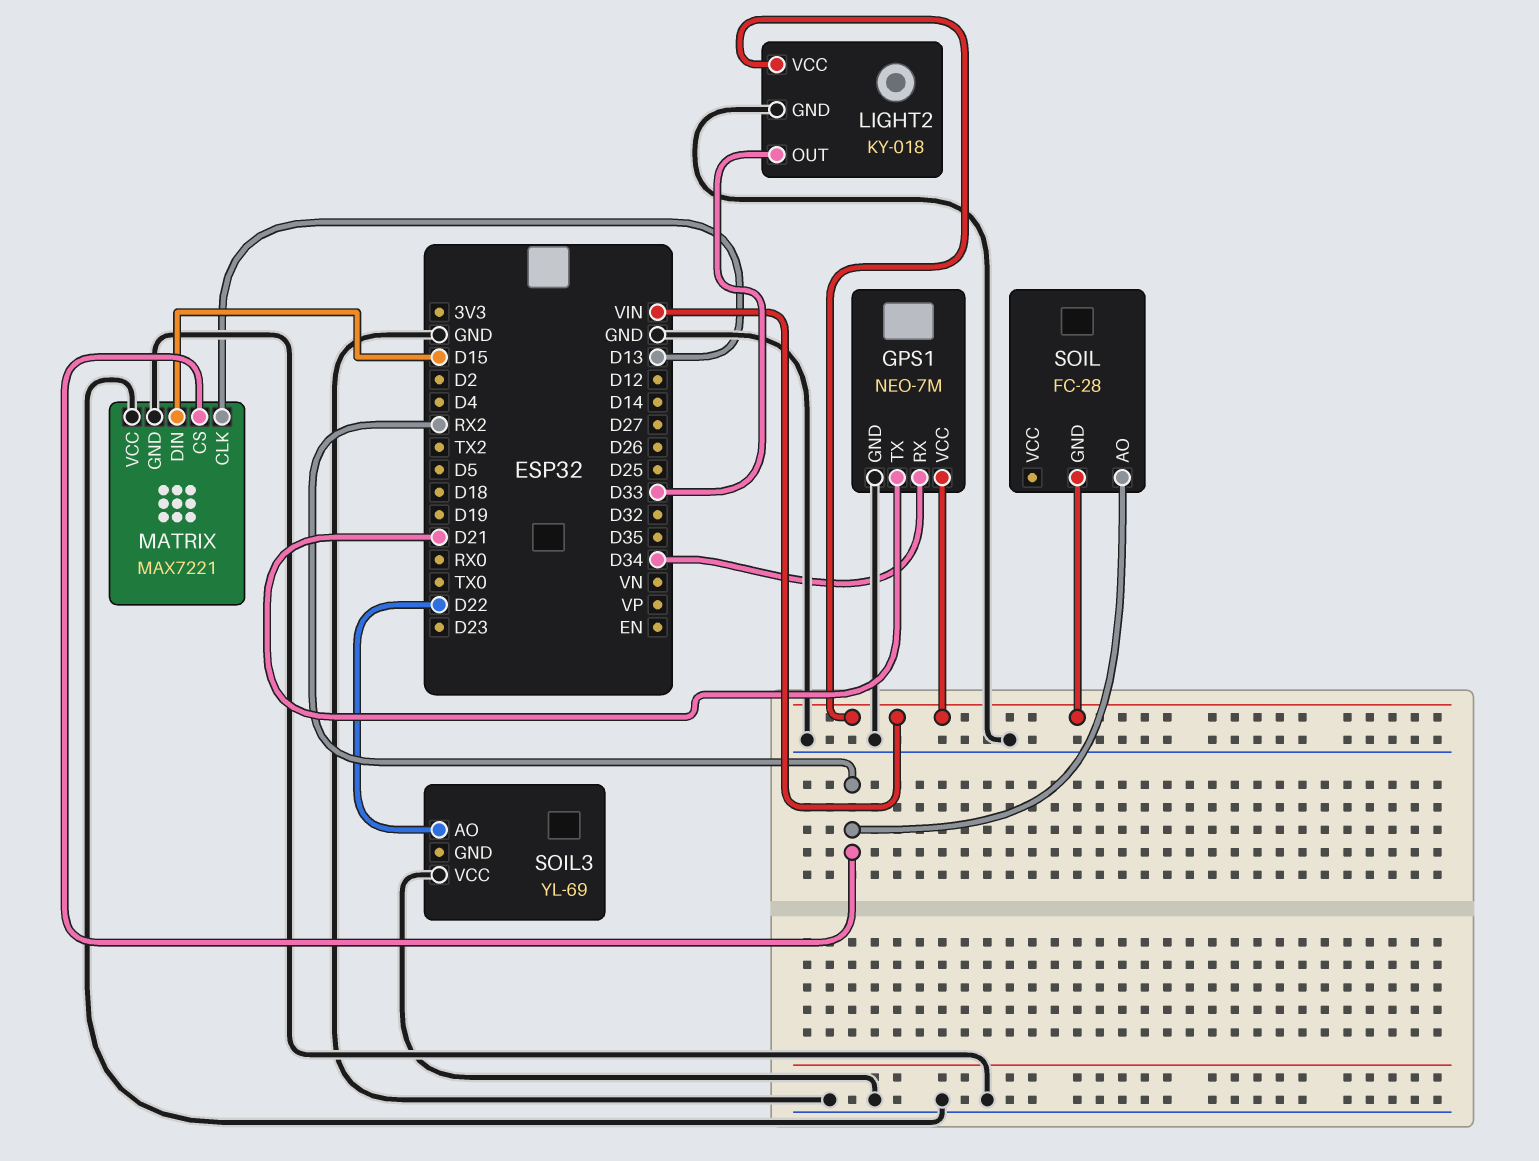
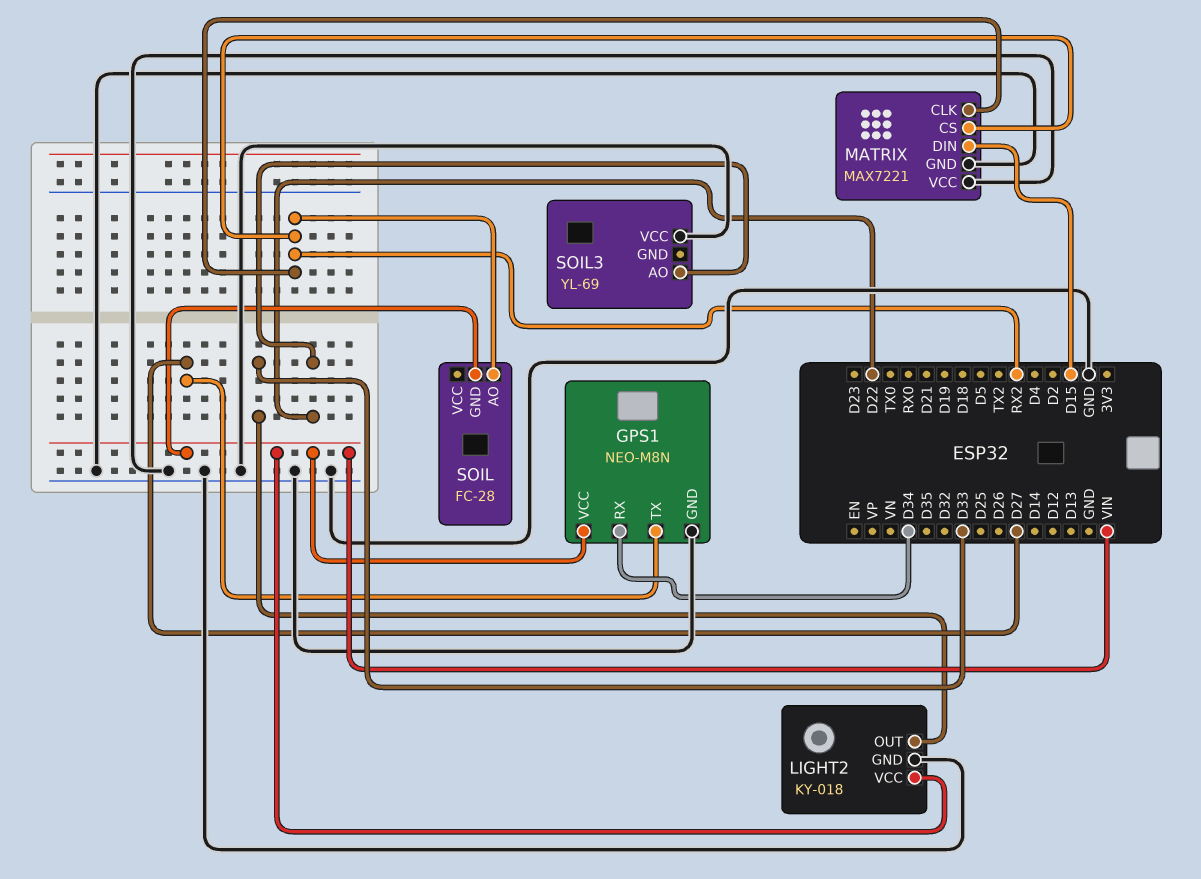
GPS1: NEO-7M -> NEO-M8N
GPS1 pin TX: D21 -> D27
MATRIX pin CLK: D13 -> RX2

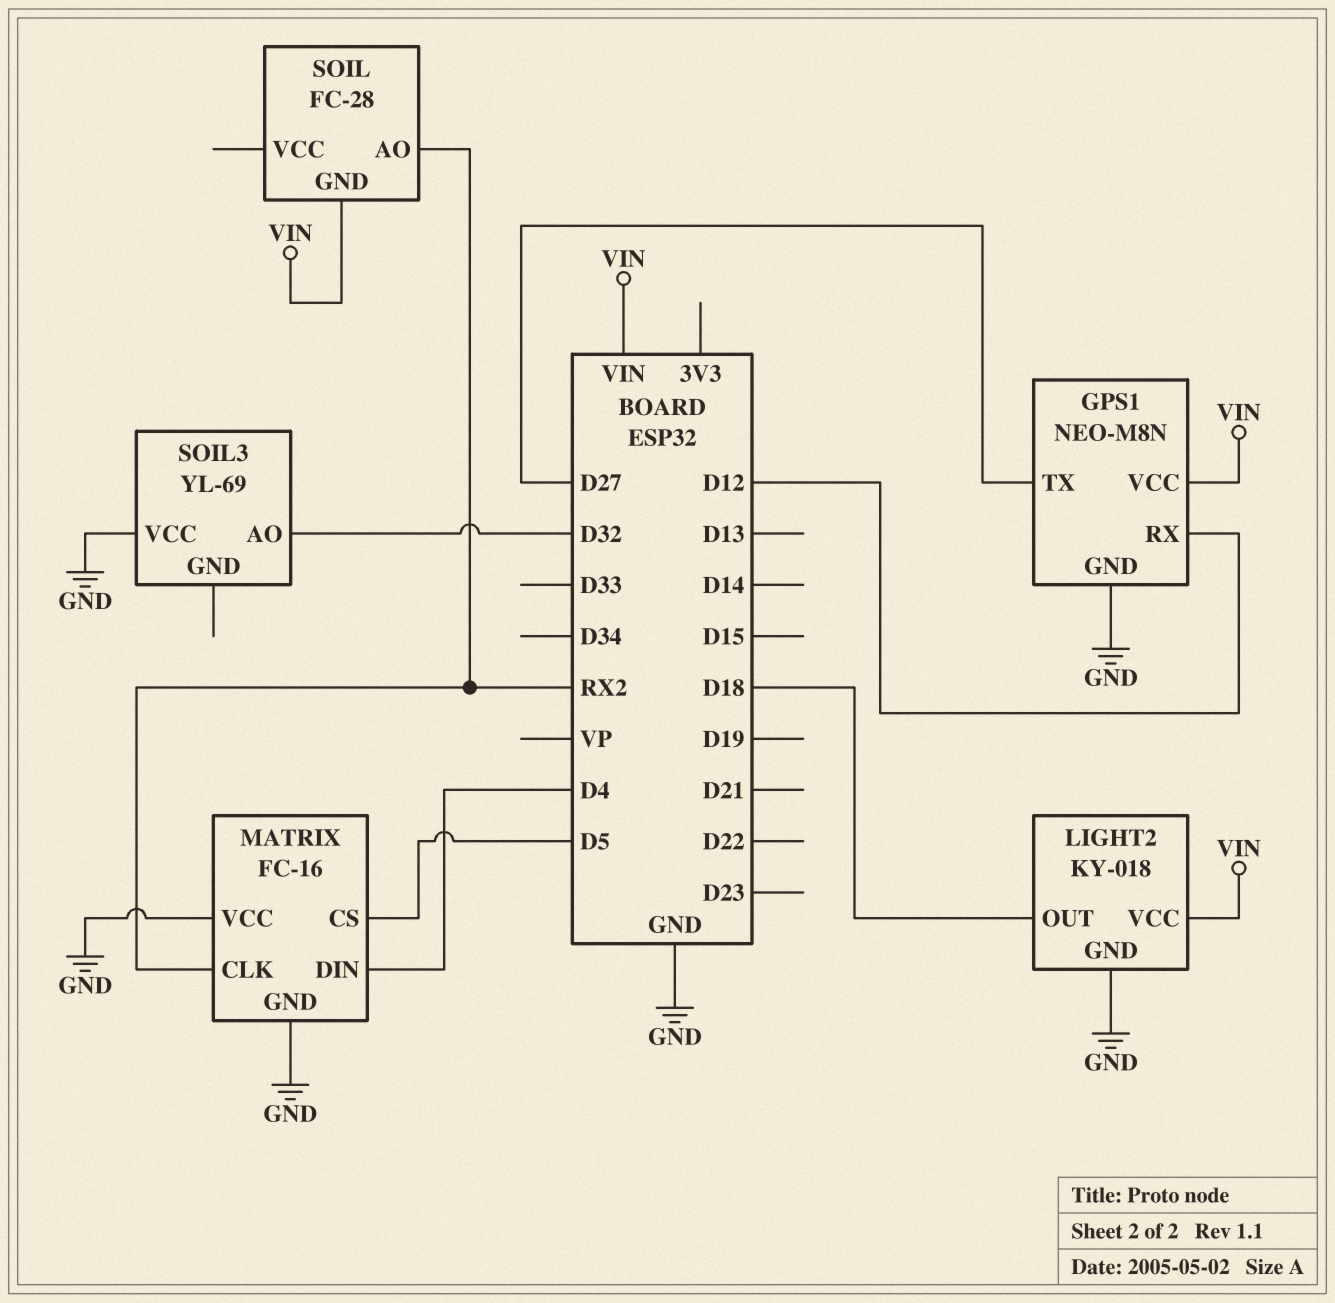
GPS1 pin RX: D34 -> D12
LIGHT2 pin OUT: D33 -> D18
MATRIX: MAX7221 -> FC-16
MATRIX pin CS: RX2 -> D5
MATRIX pin DIN: D15 -> D4
SOIL3 pin AO: D22 -> D32

